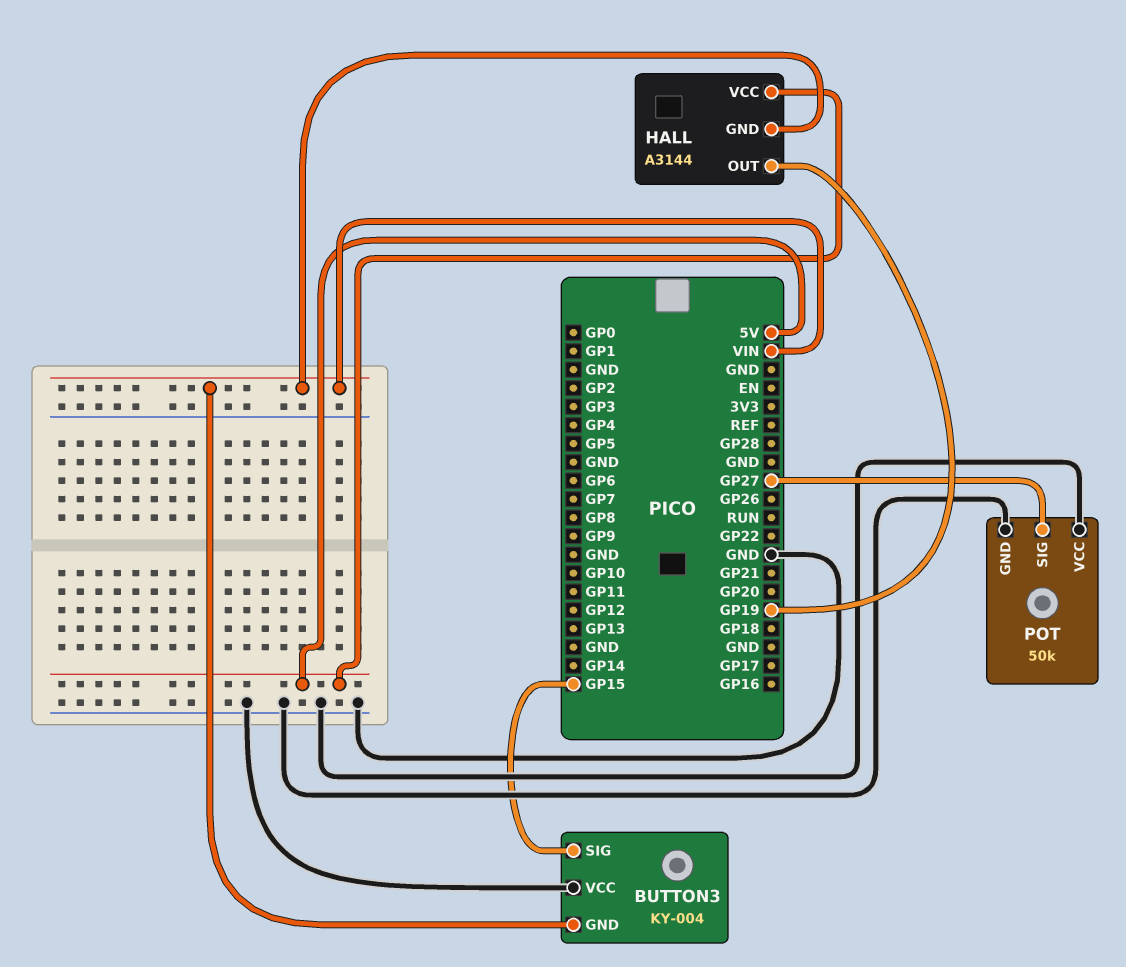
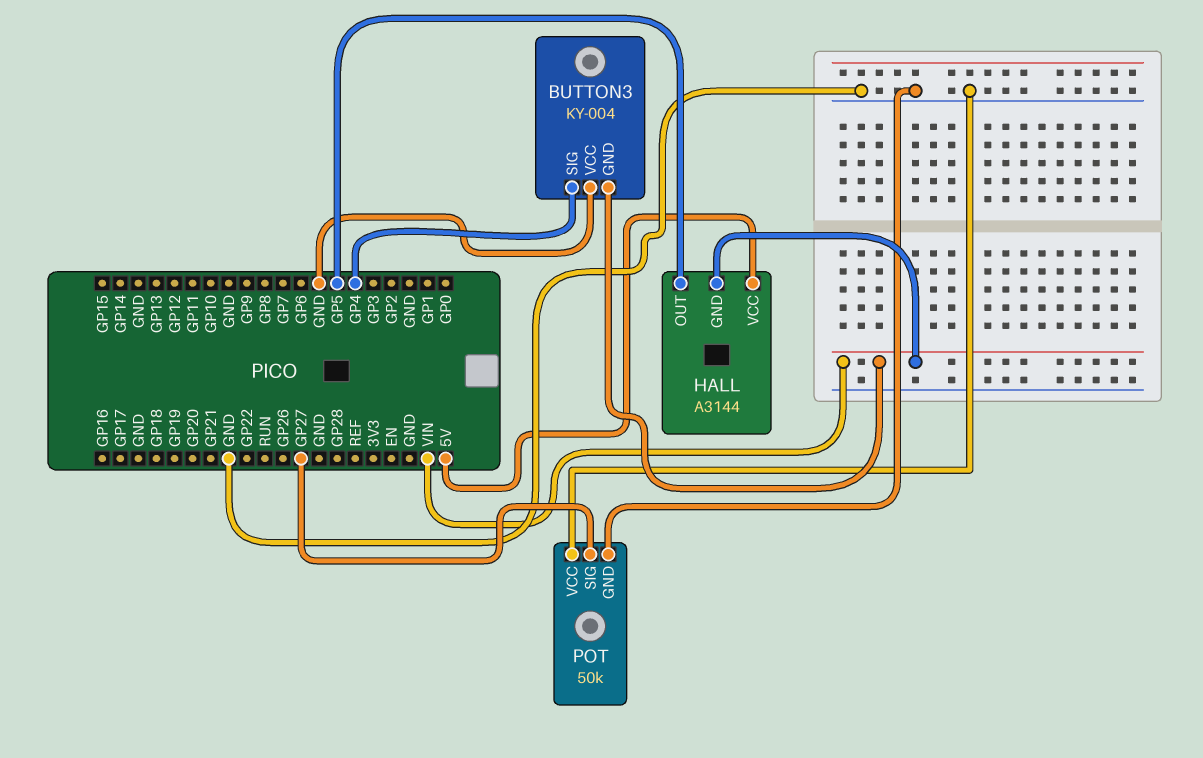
BUTTON3 pin SIG: GP15 -> GP4
HALL pin OUT: GP19 -> GP5

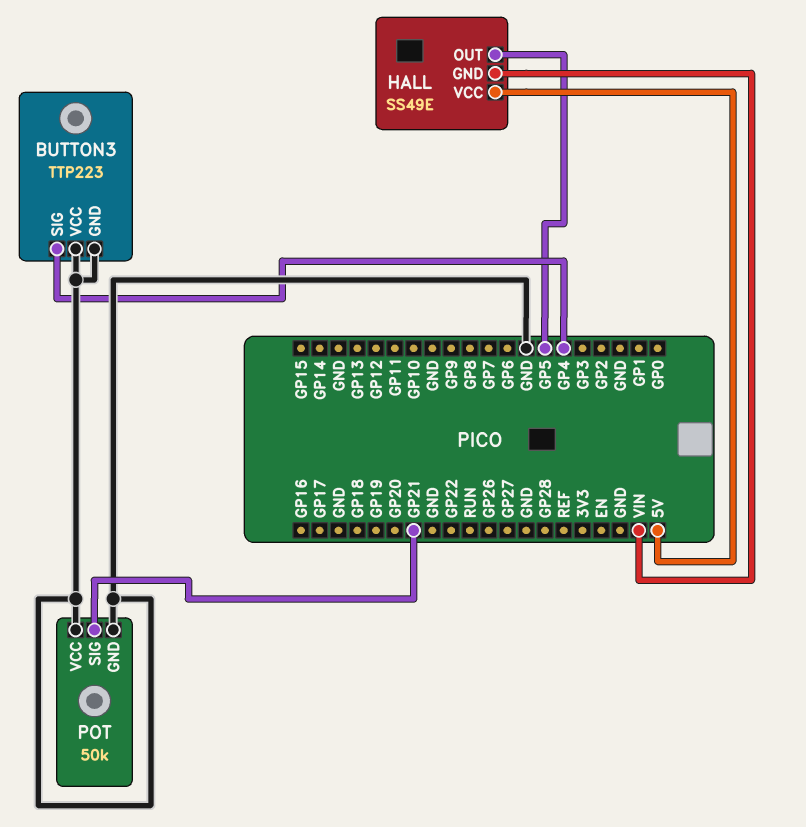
BUTTON3: KY-004 -> TTP223
BUTTON3 pin GND: VIN -> GND
HALL: A3144 -> SS49E
POT pin SIG: GP27 -> GP21

